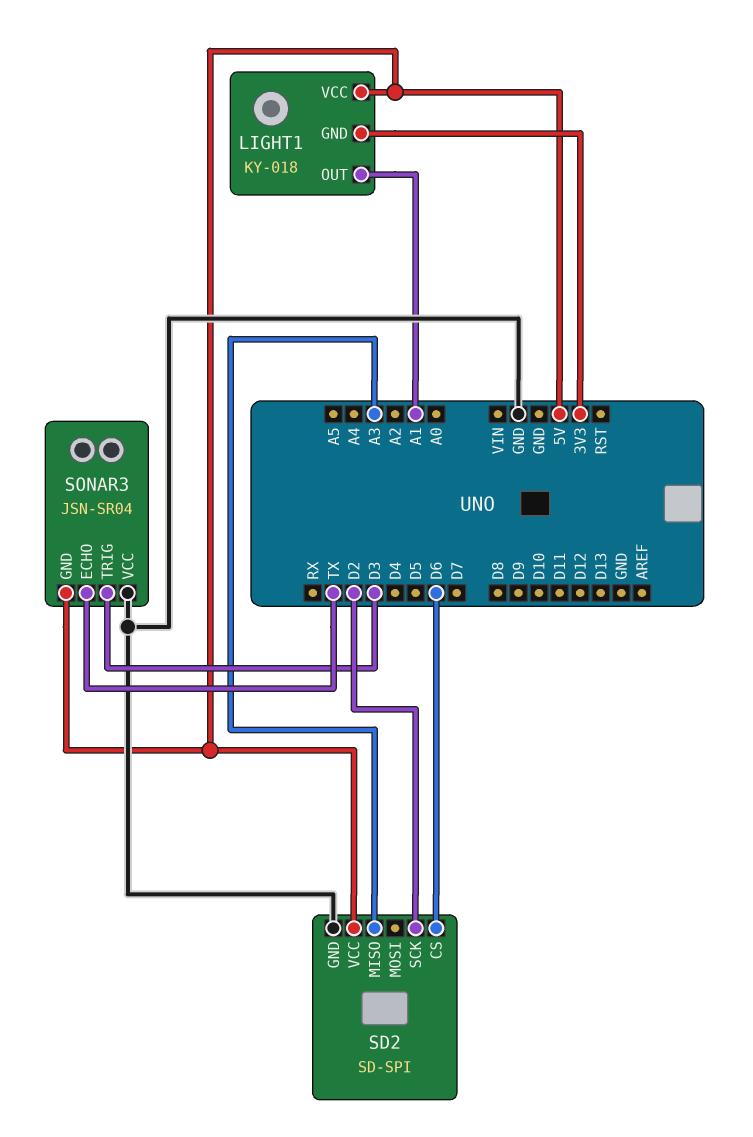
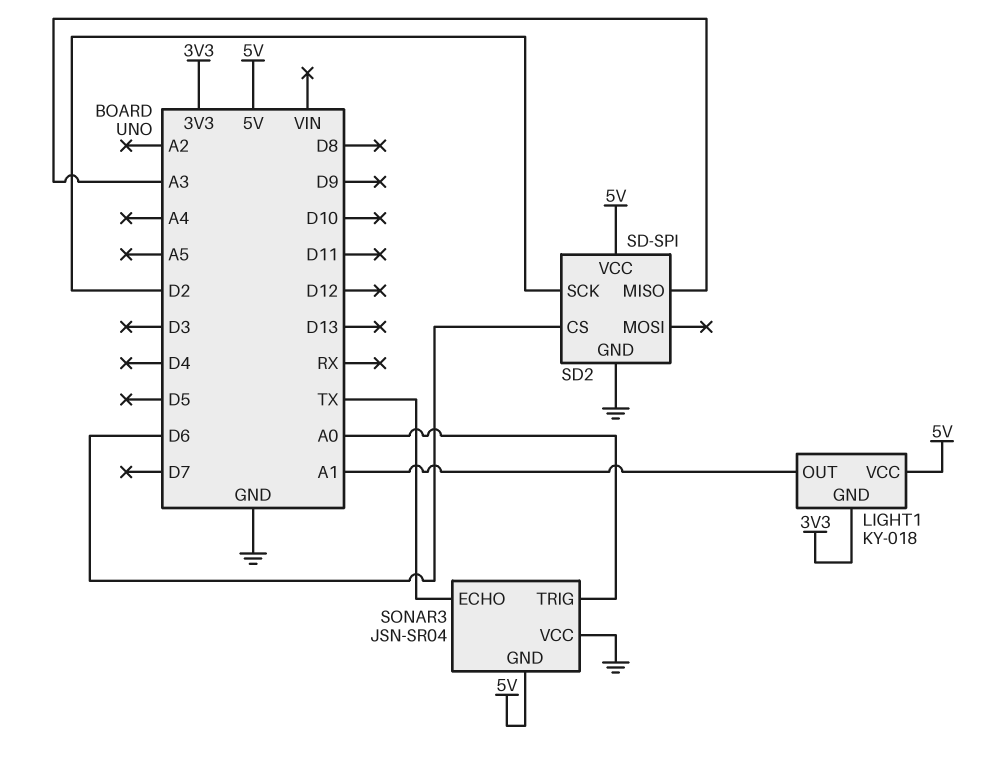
SONAR3 pin TRIG: D3 -> A0

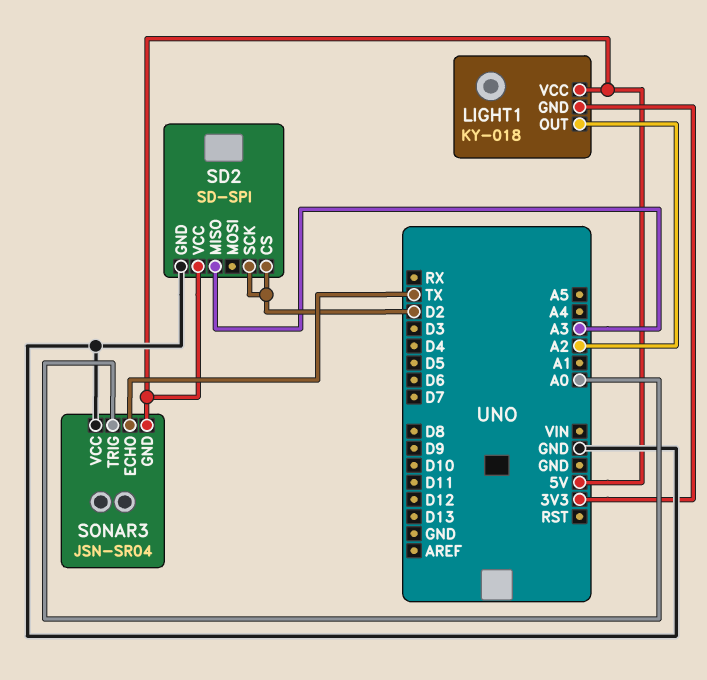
LIGHT1 pin OUT: A1 -> A2
SD2 pin CS: D6 -> D2

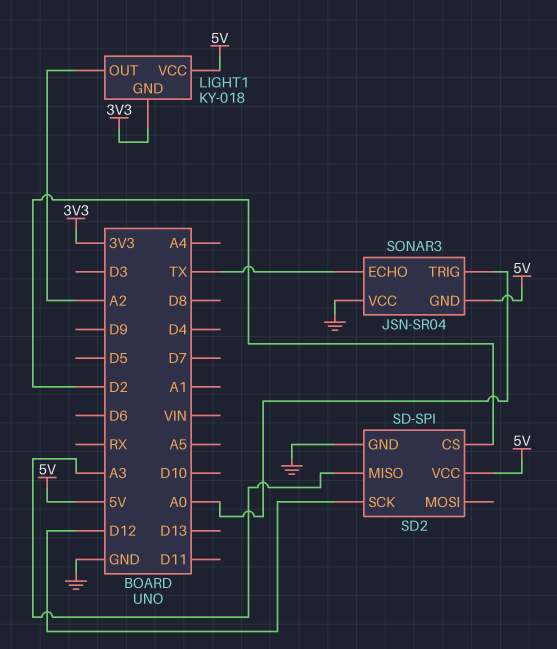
SD2 pin SCK: D2 -> D12

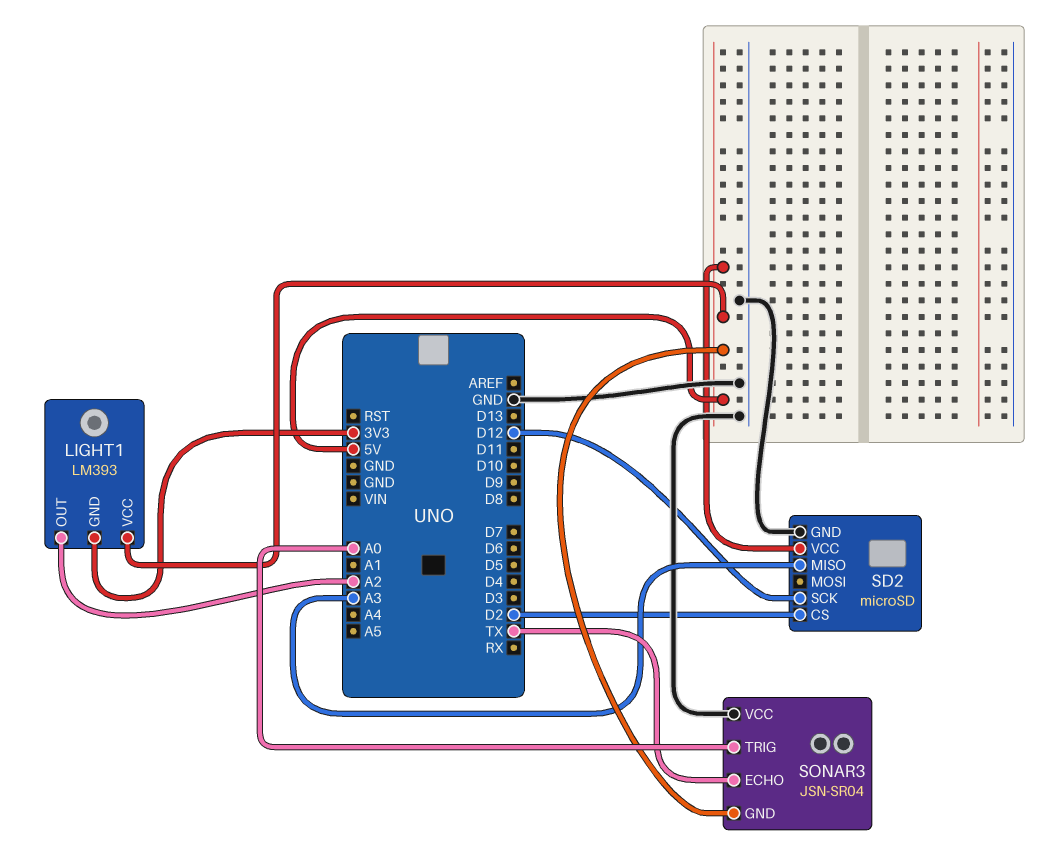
LIGHT1: KY-018 -> LM393
SD2: SD-SPI -> microSD

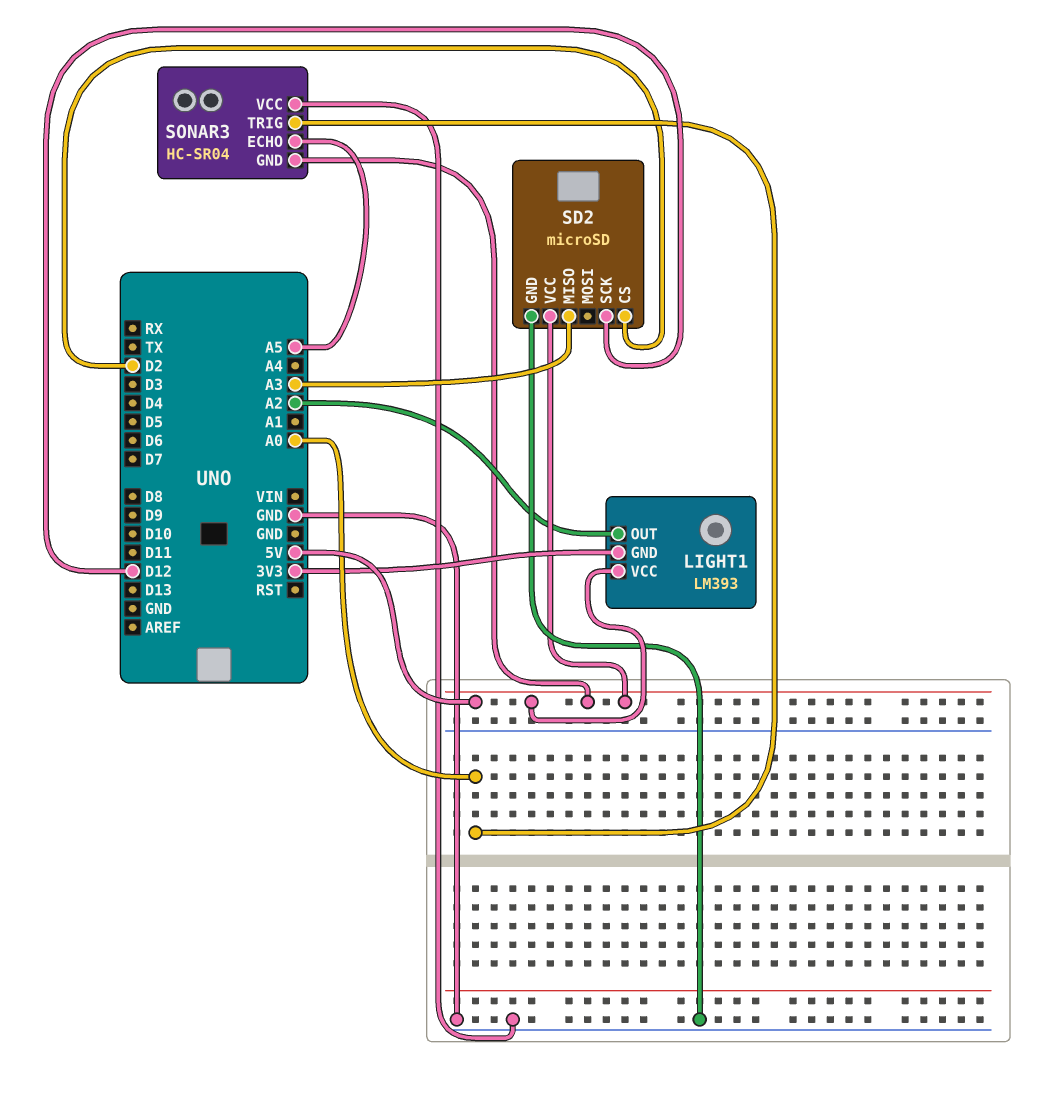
SONAR3: JSN-SR04 -> HC-SR04
SONAR3 pin ECHO: TX -> A5

